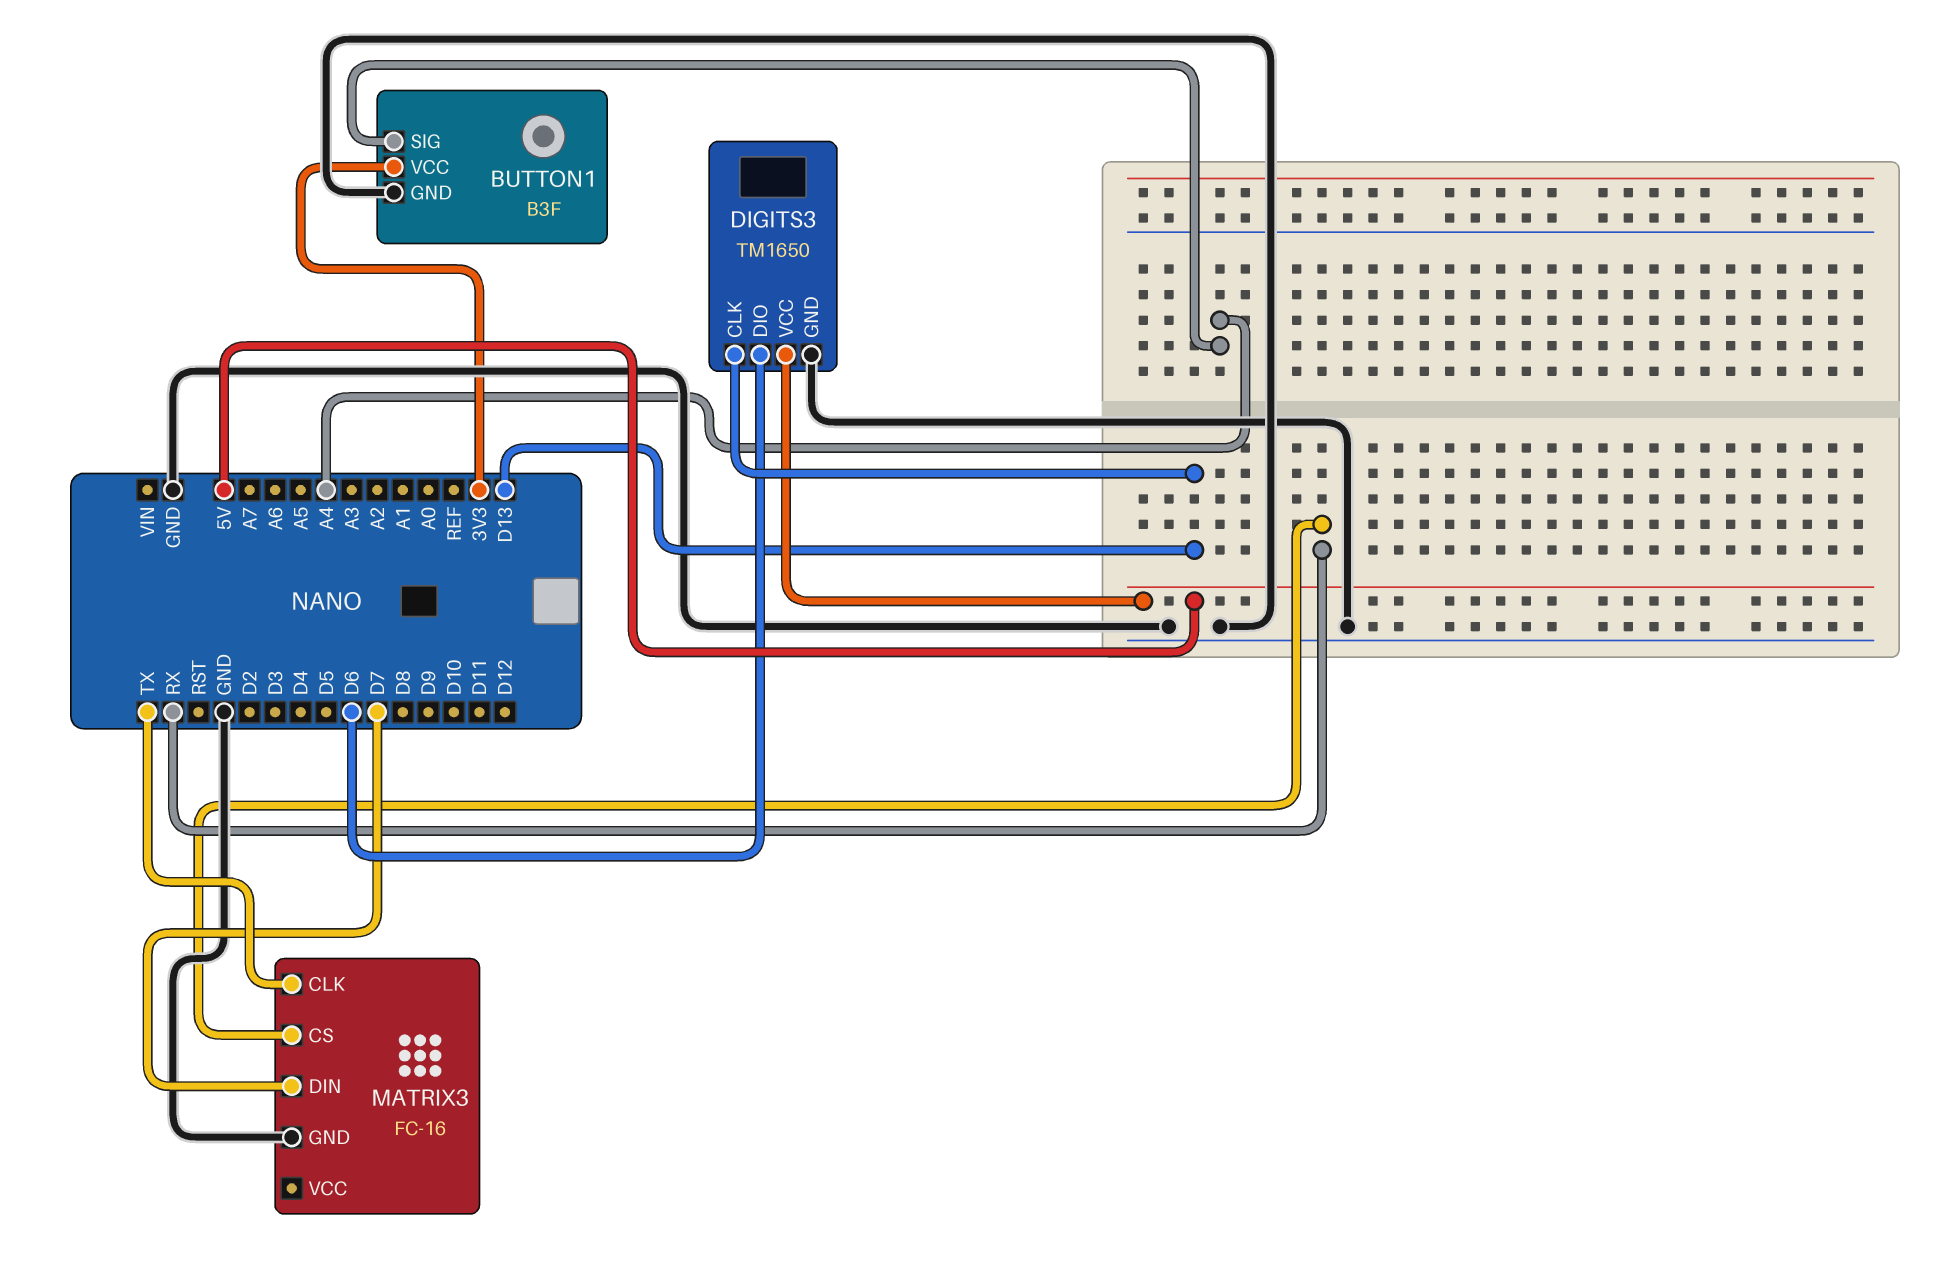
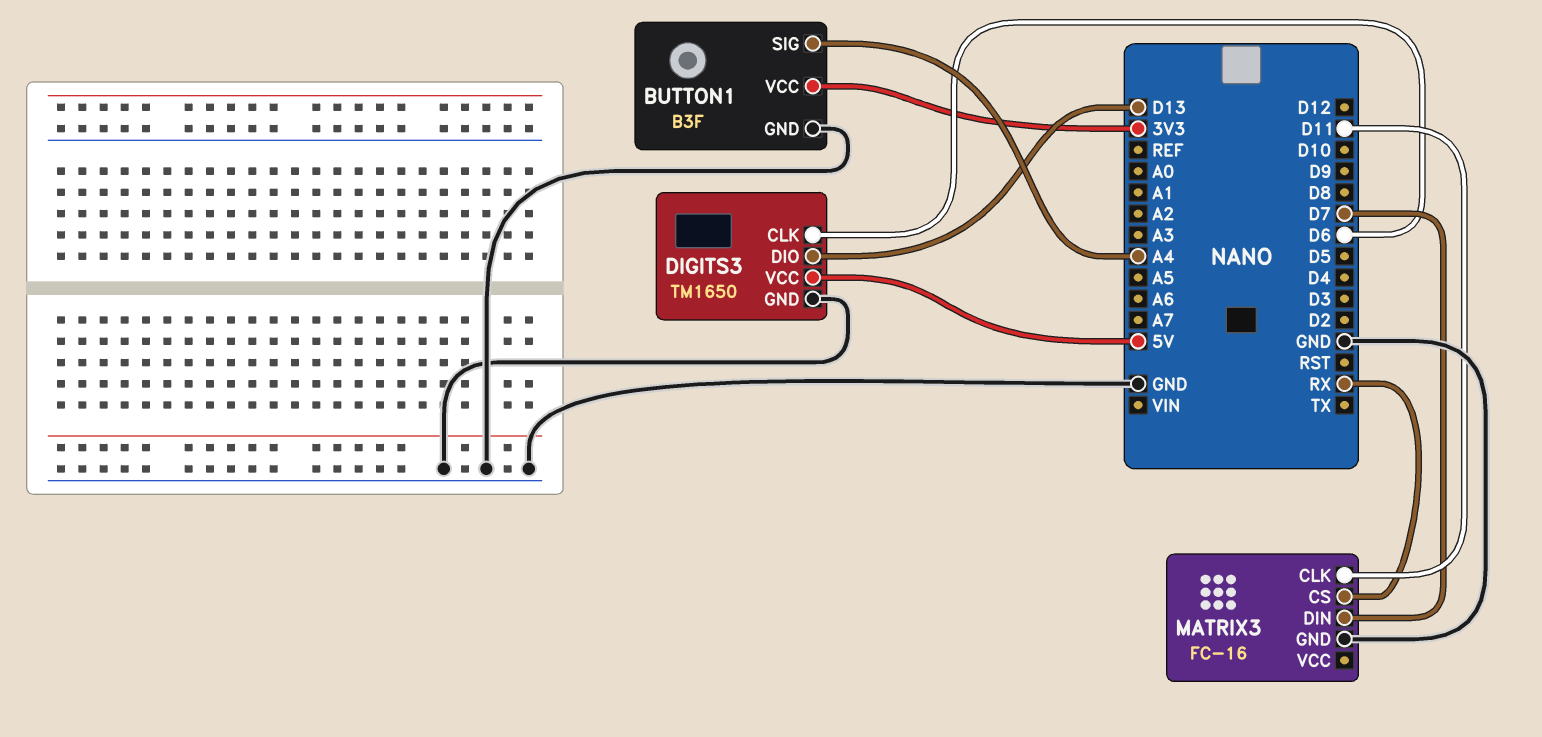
DIGITS3 pin CLK: D13 -> D6
DIGITS3 pin DIO: D6 -> D13
MATRIX3 pin CLK: TX -> D11

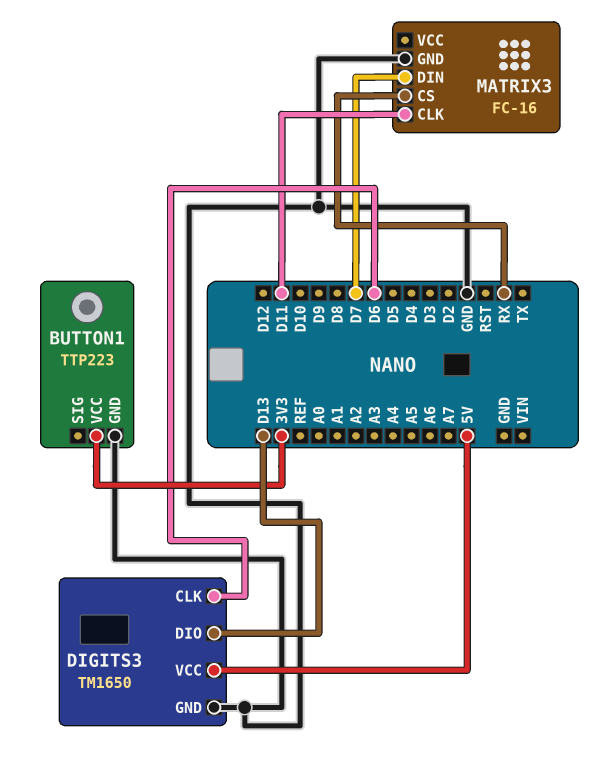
BUTTON1: B3F -> TTP223
BUTTON1 pin SIG: A4 -> none

